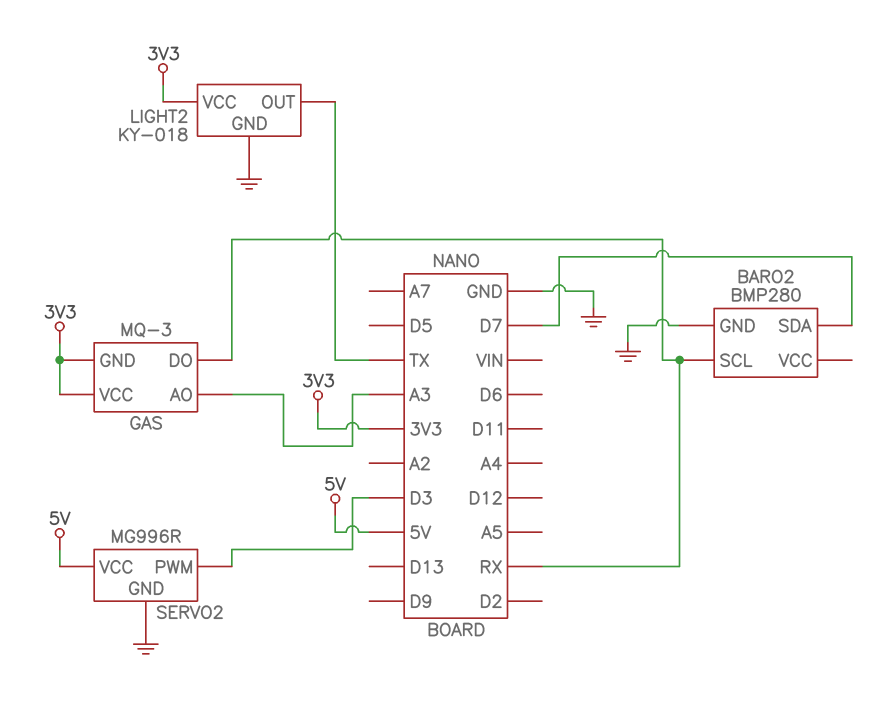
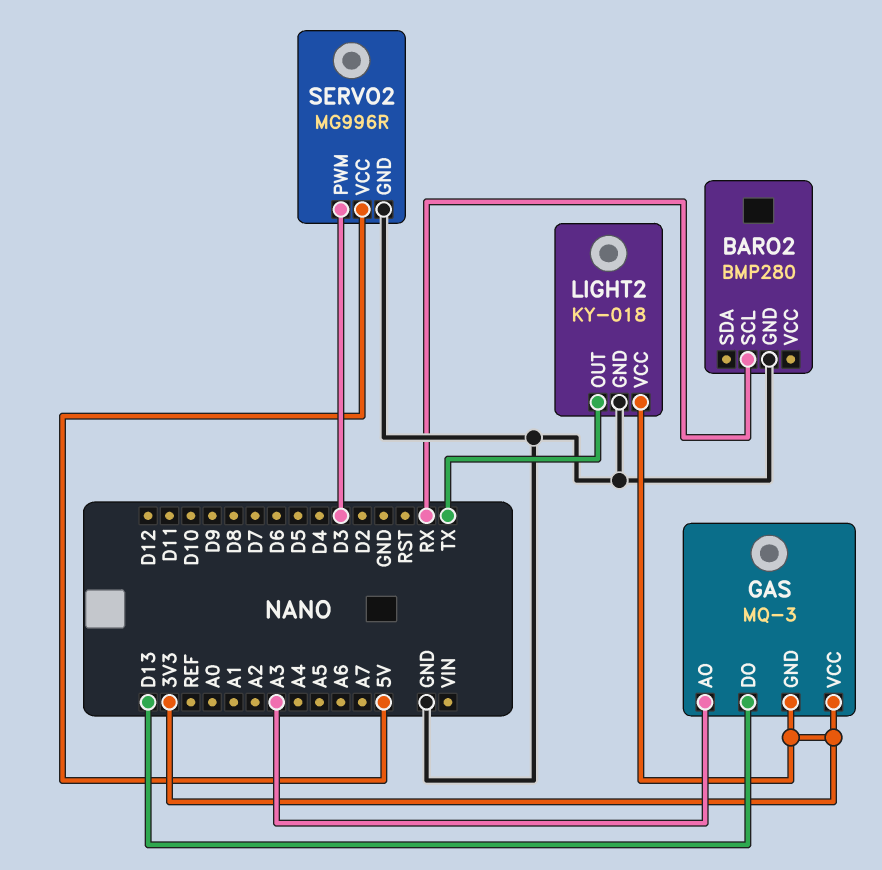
BARO2 pin SDA: D7 -> none
GAS pin DO: RX -> D13

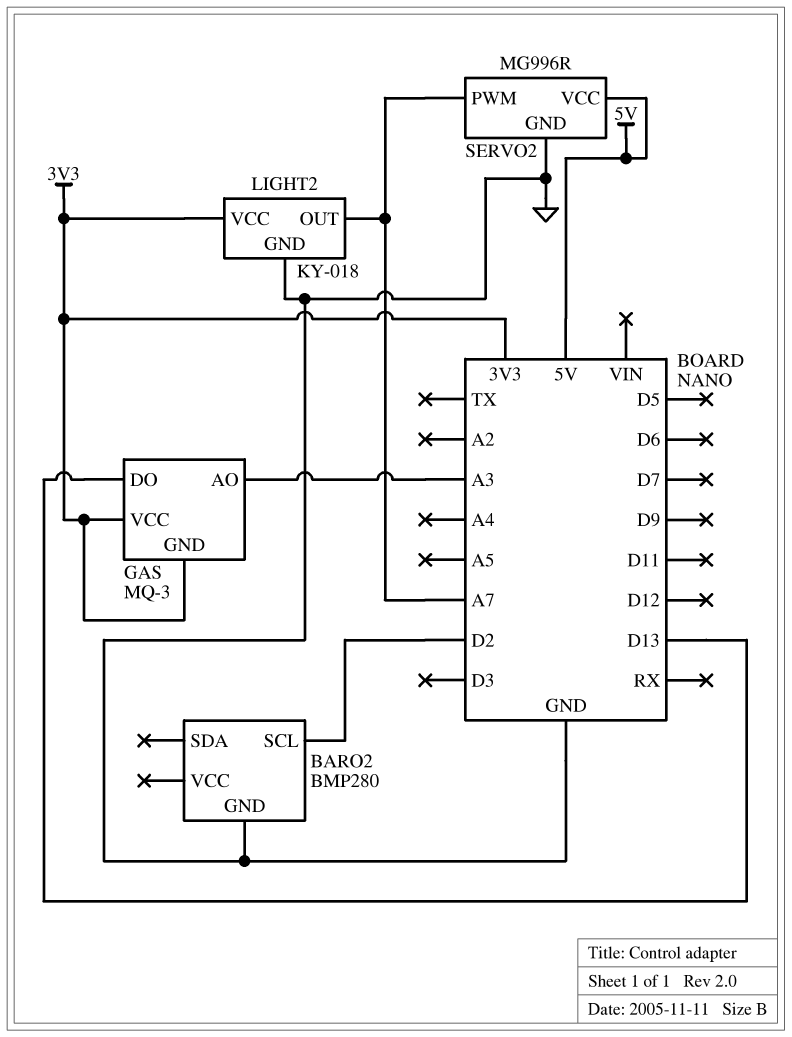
BARO2 pin SCL: RX -> D2
LIGHT2 pin OUT: TX -> A7
SERVO2 pin PWM: D3 -> A7

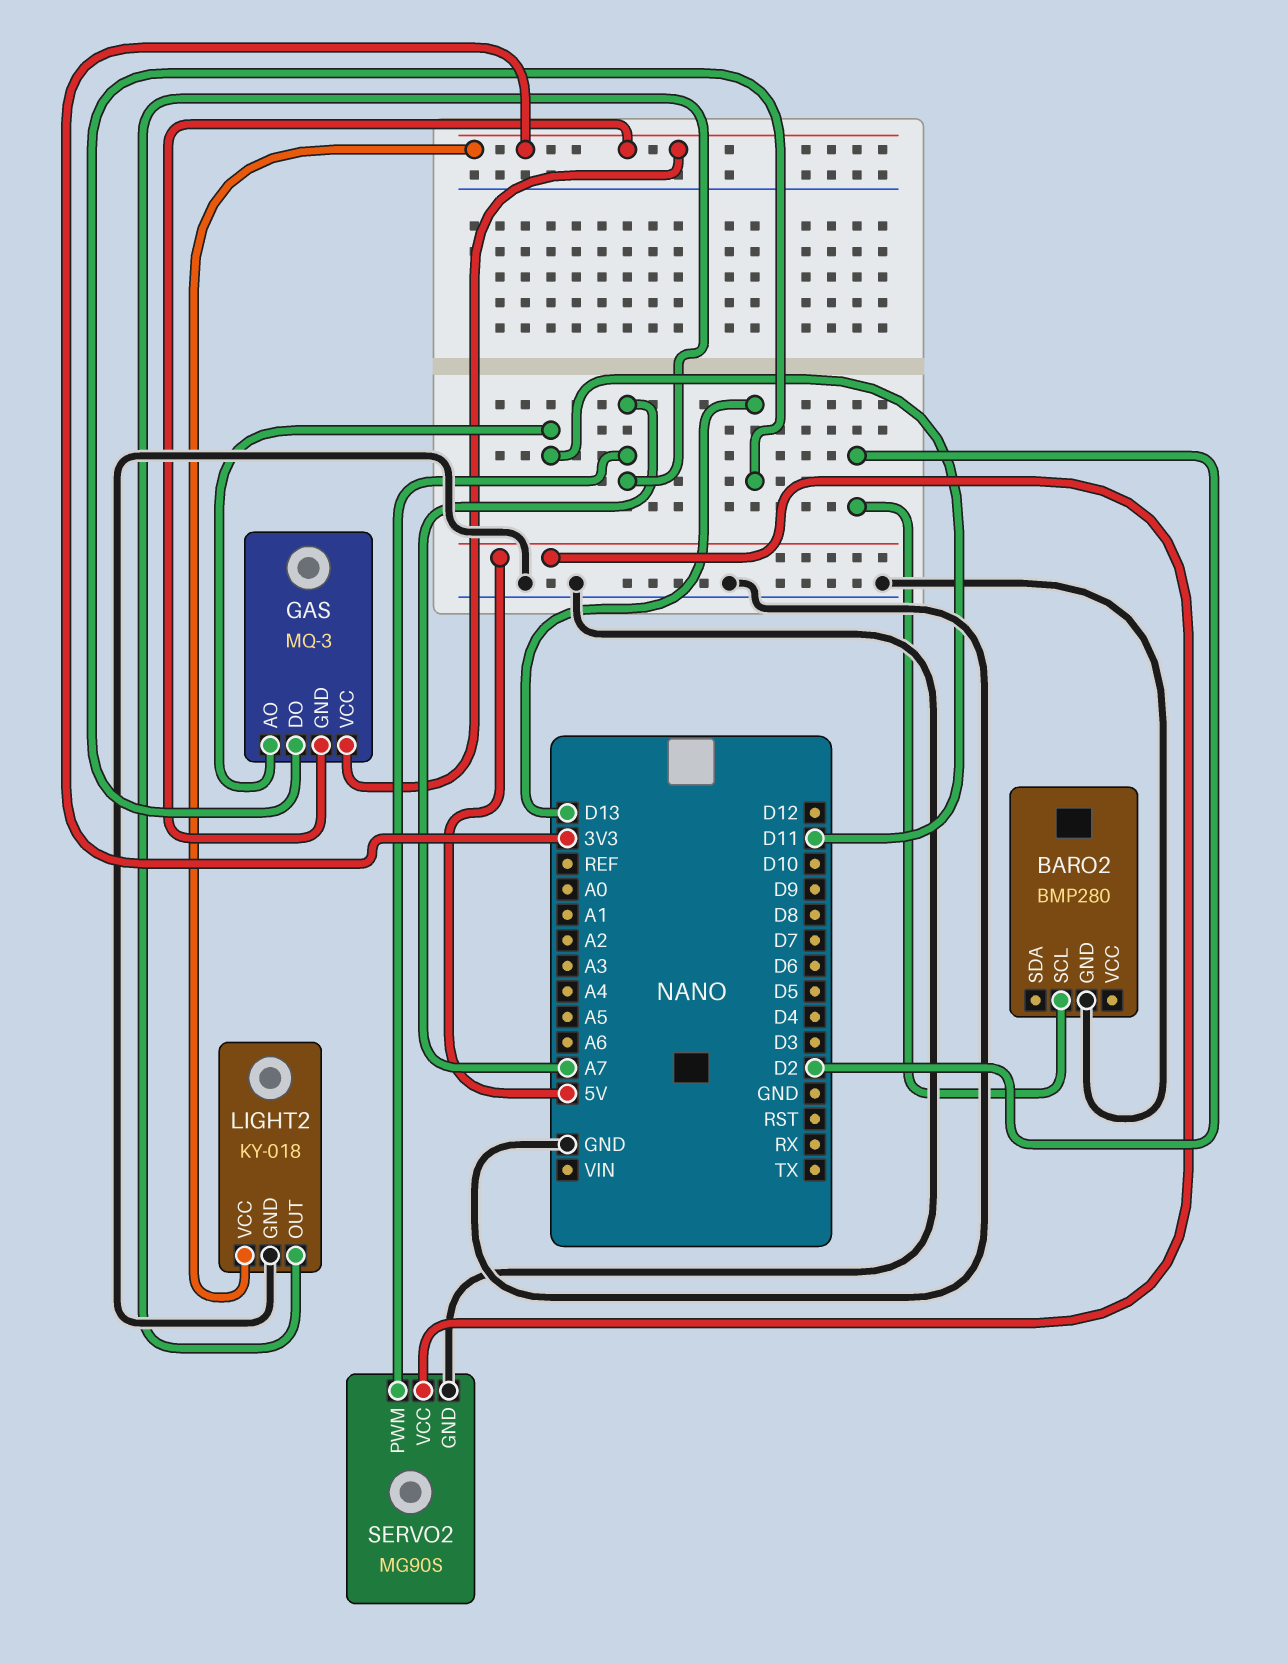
GAS pin AO: A3 -> D11
SERVO2: MG996R -> MG90S

